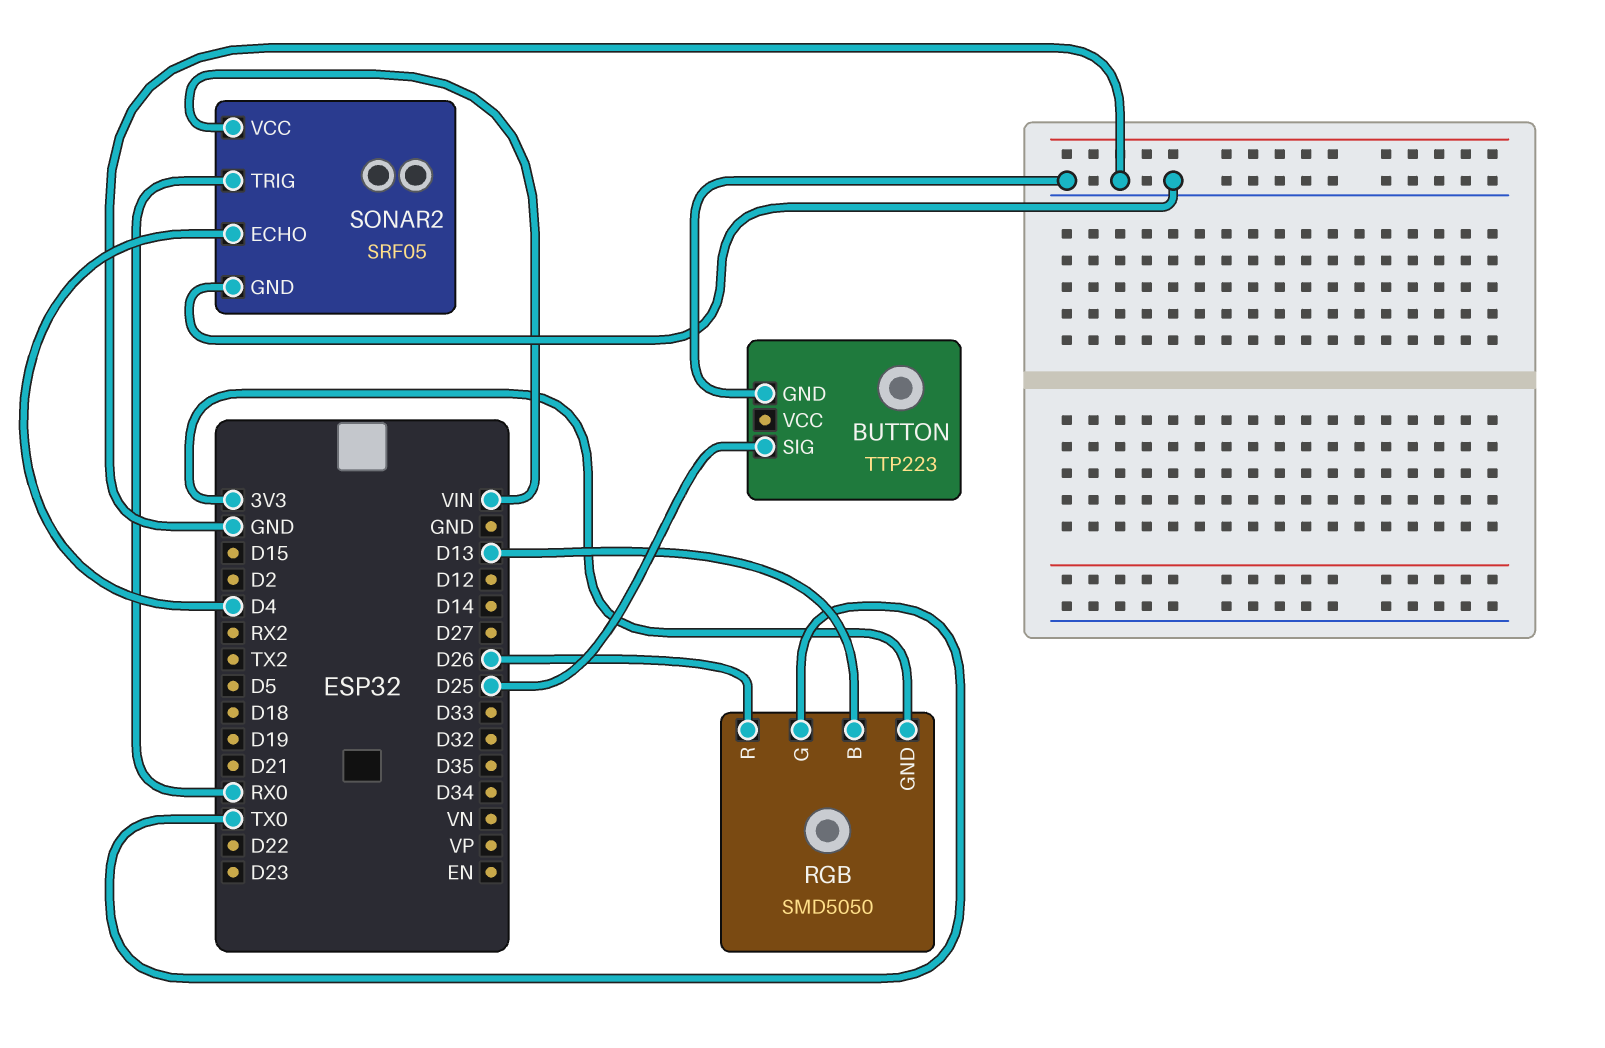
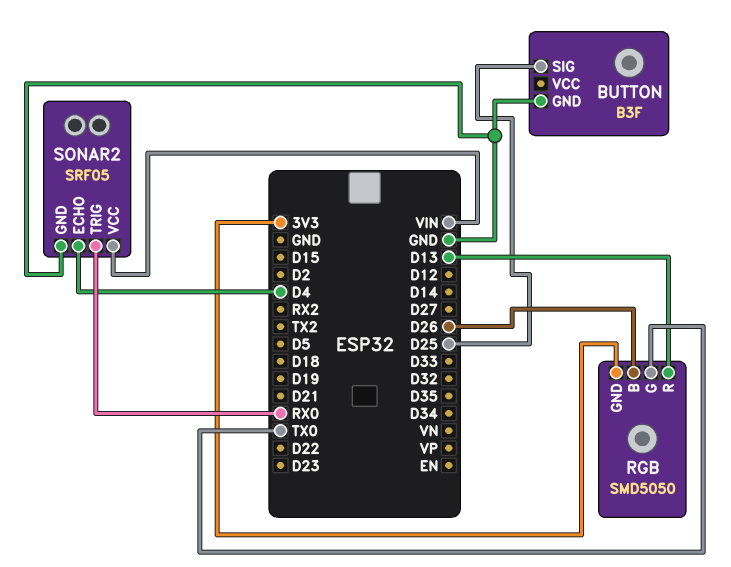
BUTTON: TTP223 -> B3F
RGB pin B: D13 -> D26
RGB pin R: D26 -> D13

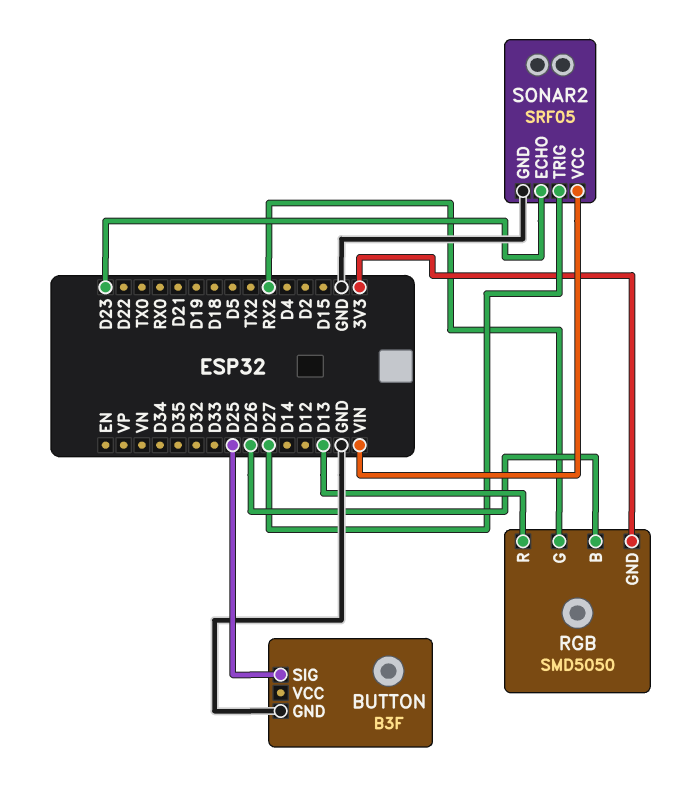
RGB pin G: TX0 -> RX2
SONAR2 pin ECHO: D4 -> D23
SONAR2 pin TRIG: RX0 -> D27

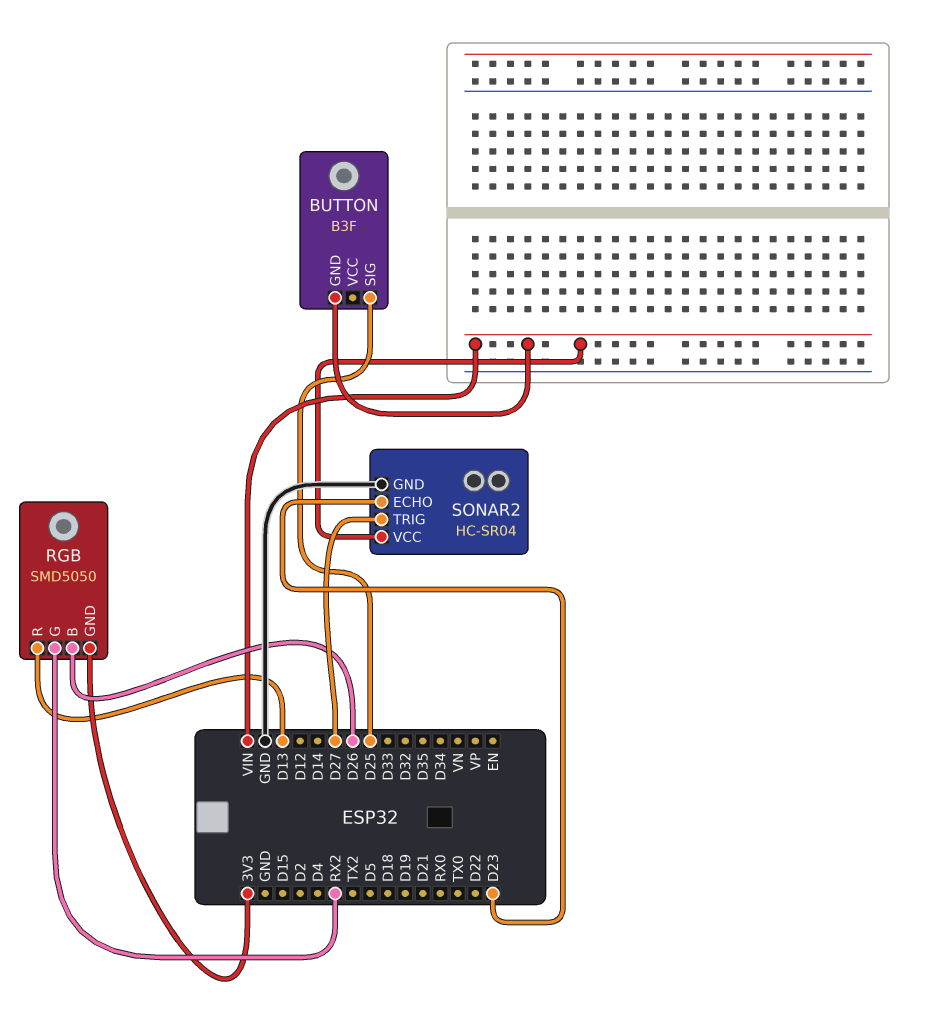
BUTTON pin GND: GND -> VIN
SONAR2: SRF05 -> HC-SR04

